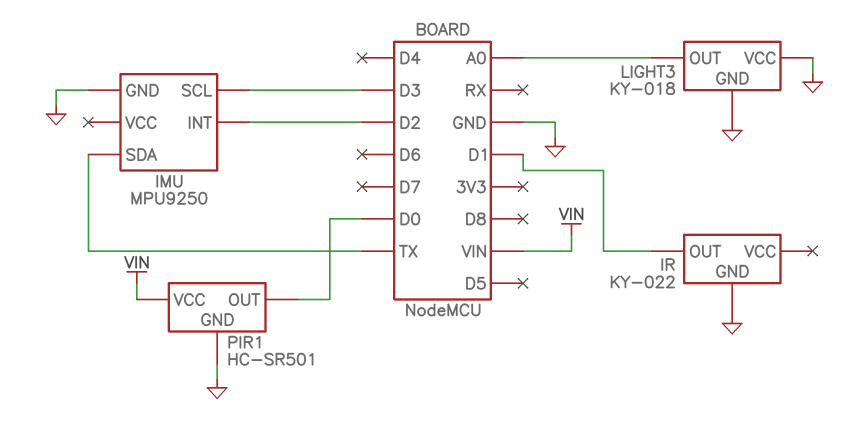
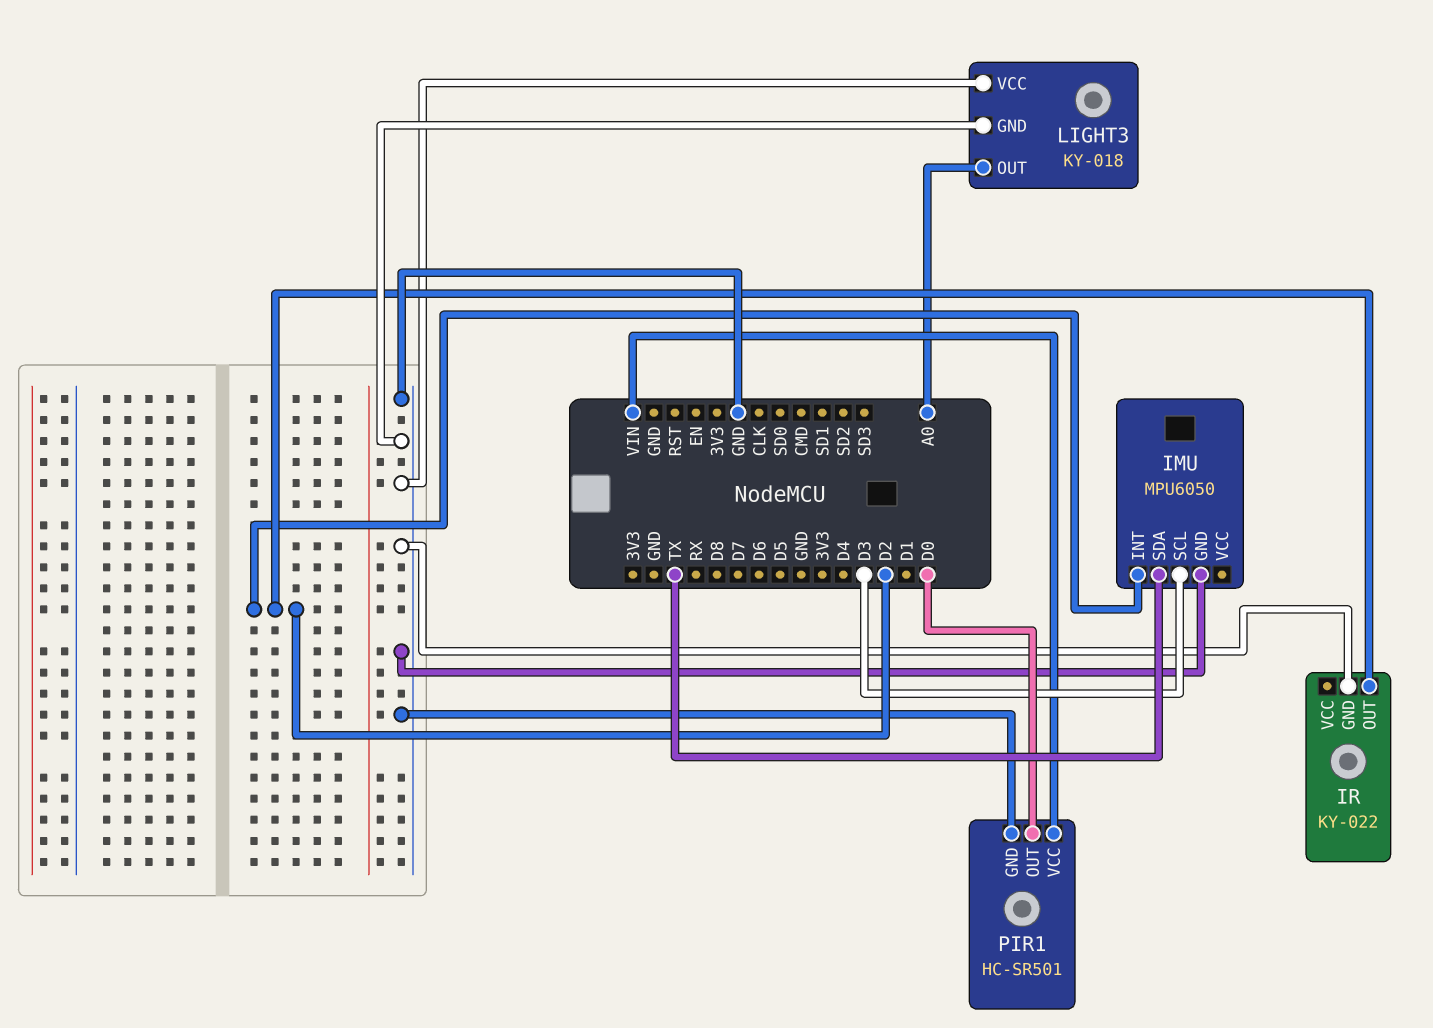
IMU: MPU9250 -> MPU6050
IR pin OUT: D1 -> D2

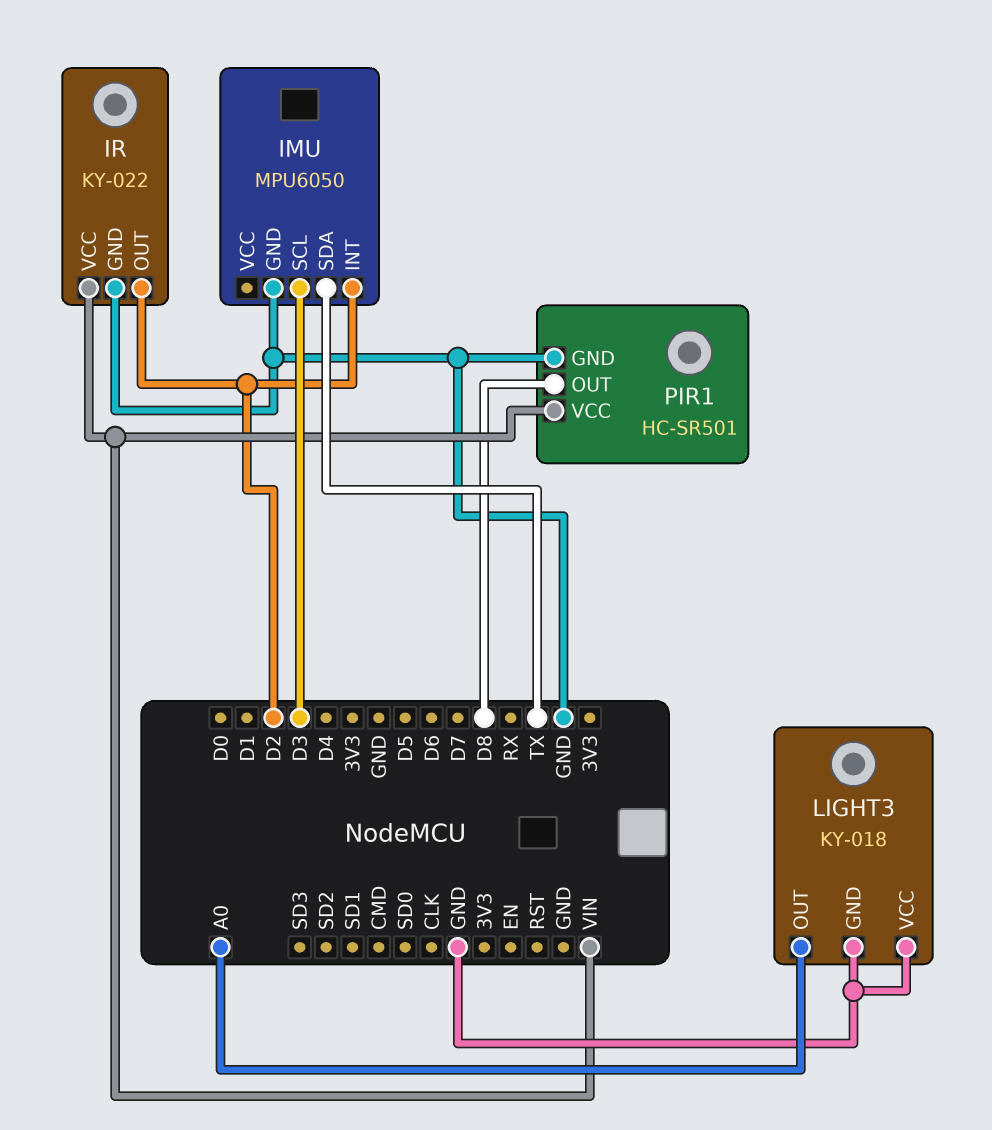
IR pin VCC: none -> VIN
PIR1 pin OUT: D0 -> D8

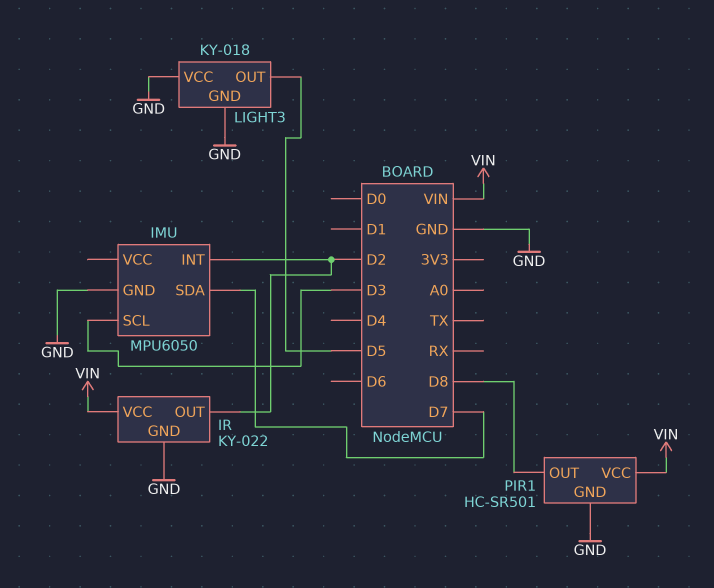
IMU pin SDA: TX -> D7
LIGHT3 pin OUT: A0 -> D5

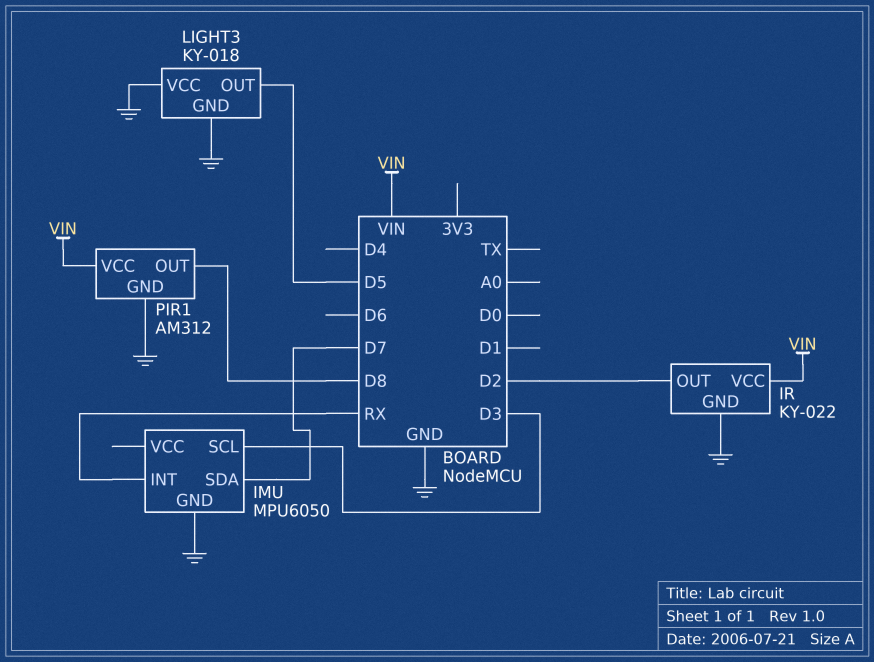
IMU pin INT: D2 -> RX
PIR1: HC-SR501 -> AM312

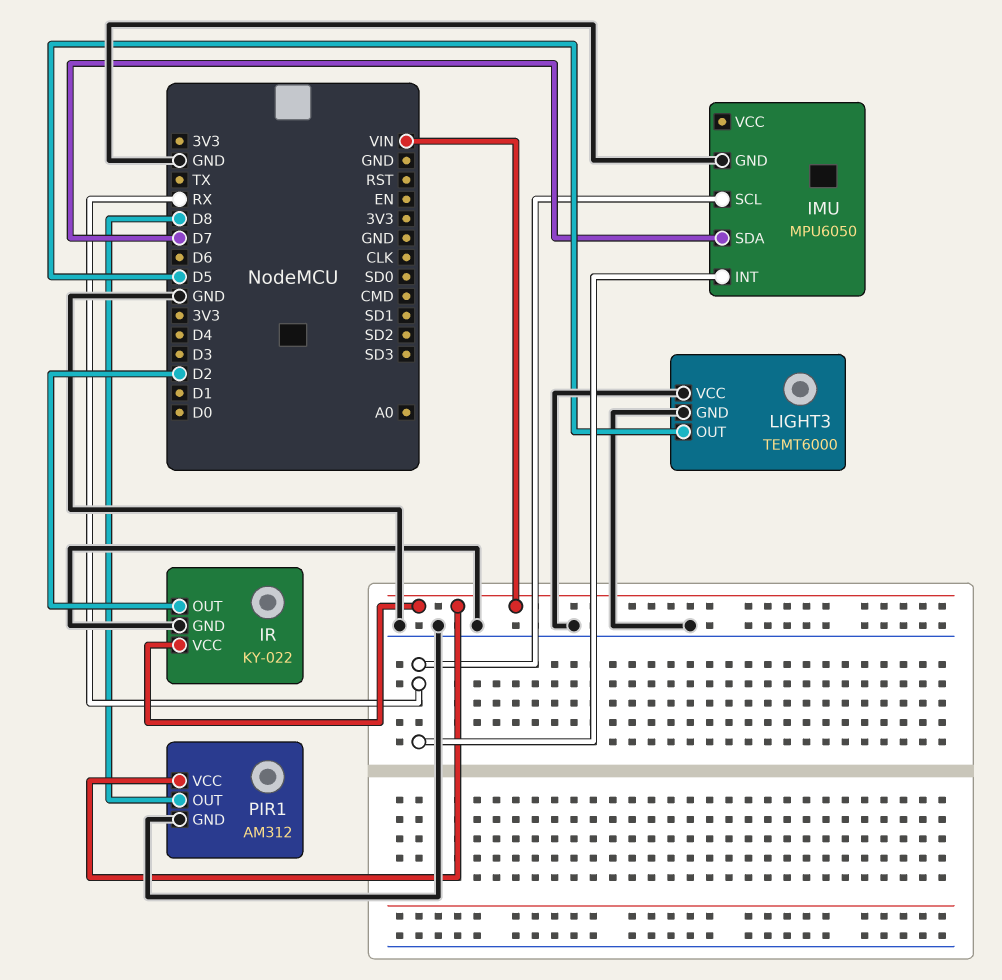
IMU pin SCL: D3 -> RX
LIGHT3: KY-018 -> TEMT6000

